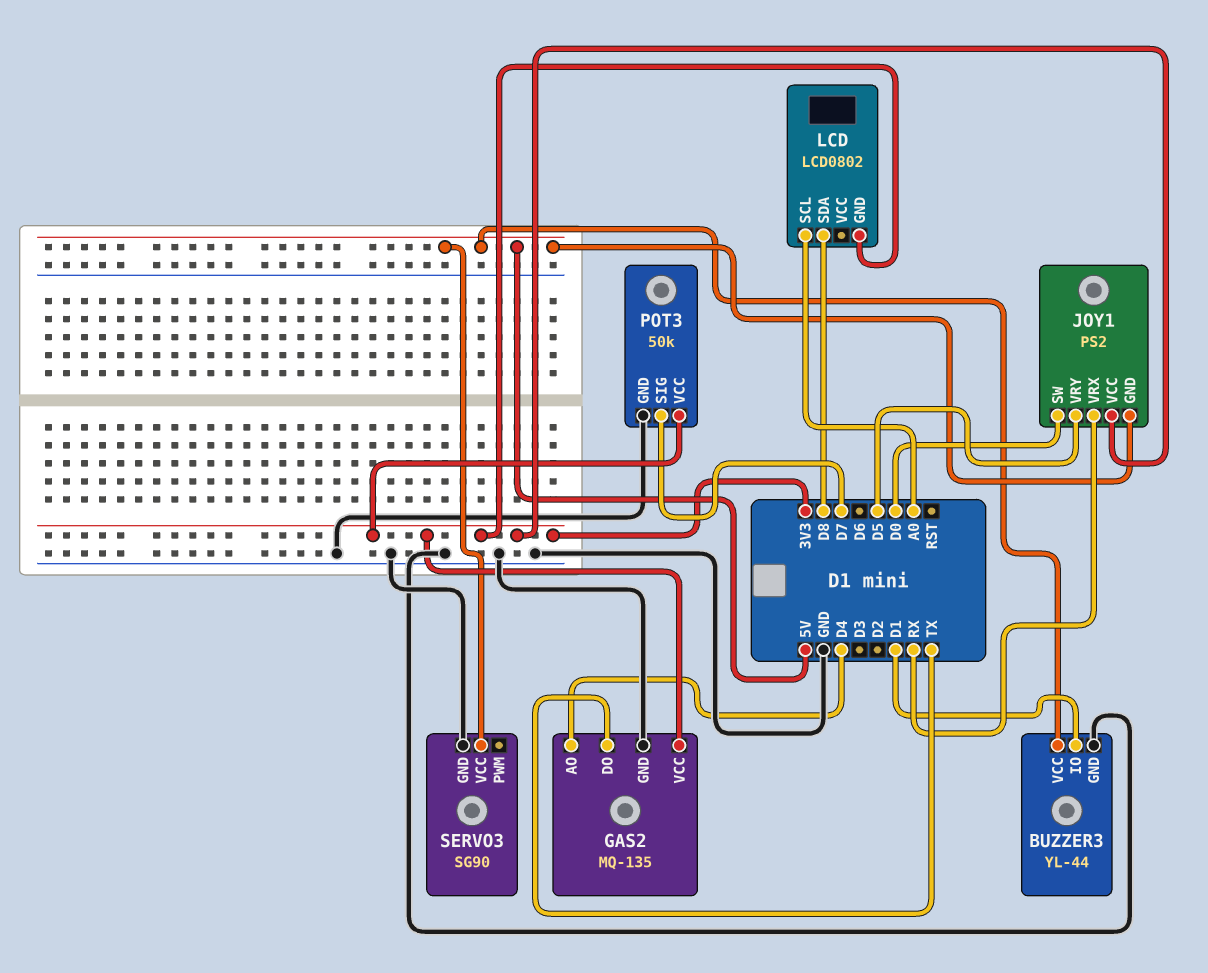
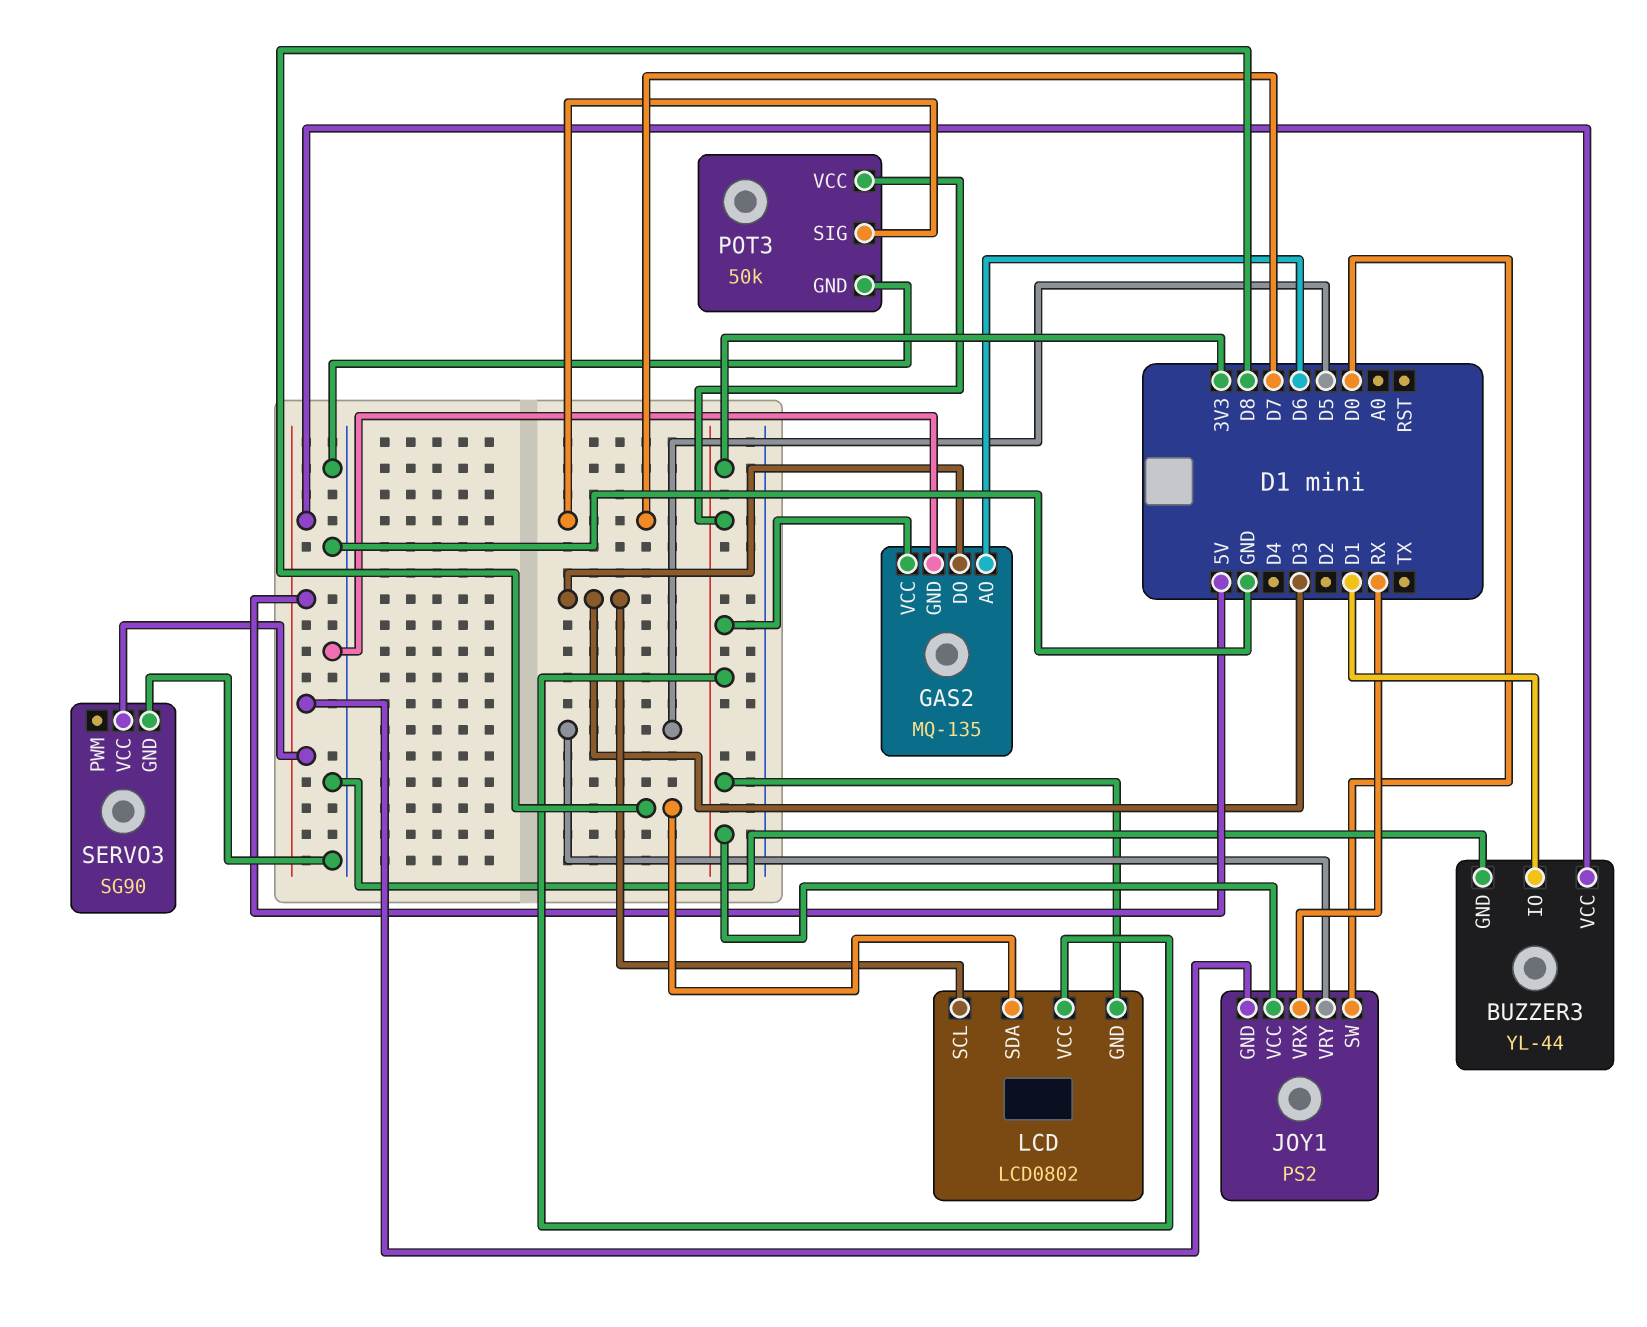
GAS2 pin AO: D4 -> D6
GAS2 pin DO: TX -> D3
LCD pin SCL: A0 -> D3
LCD pin VCC: none -> 3V3

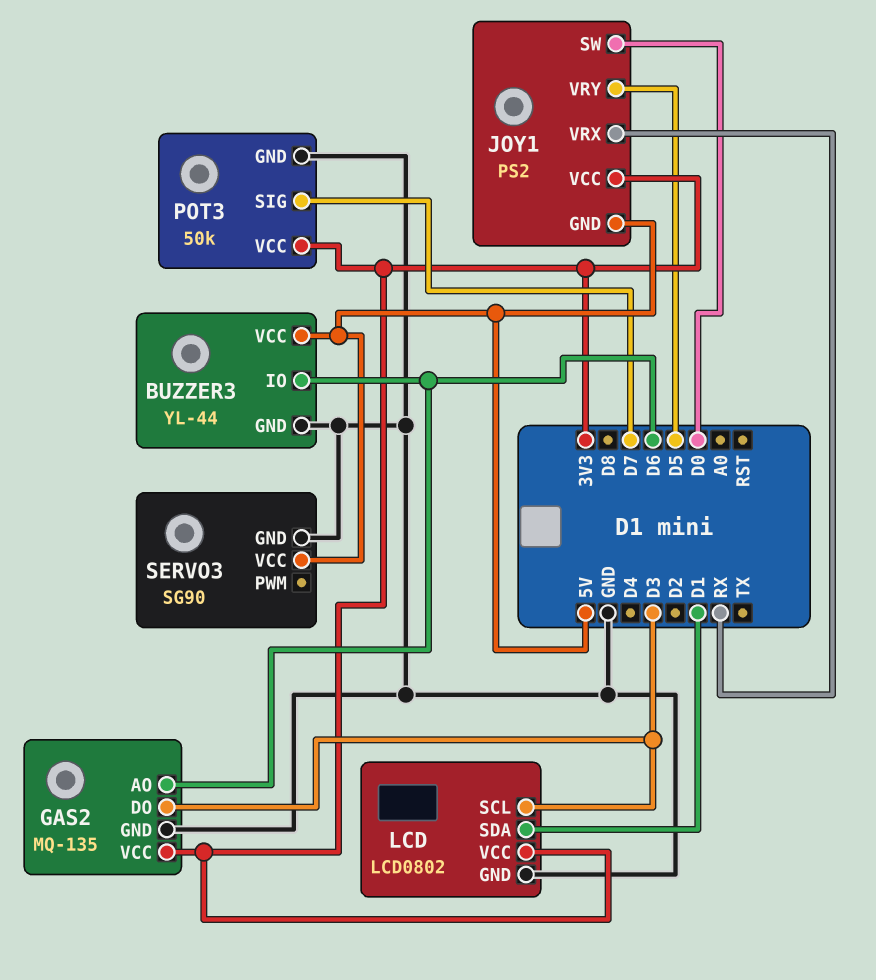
BUZZER3 pin IO: D1 -> D6
LCD pin GND: 3V3 -> GND
LCD pin SDA: D8 -> D1

